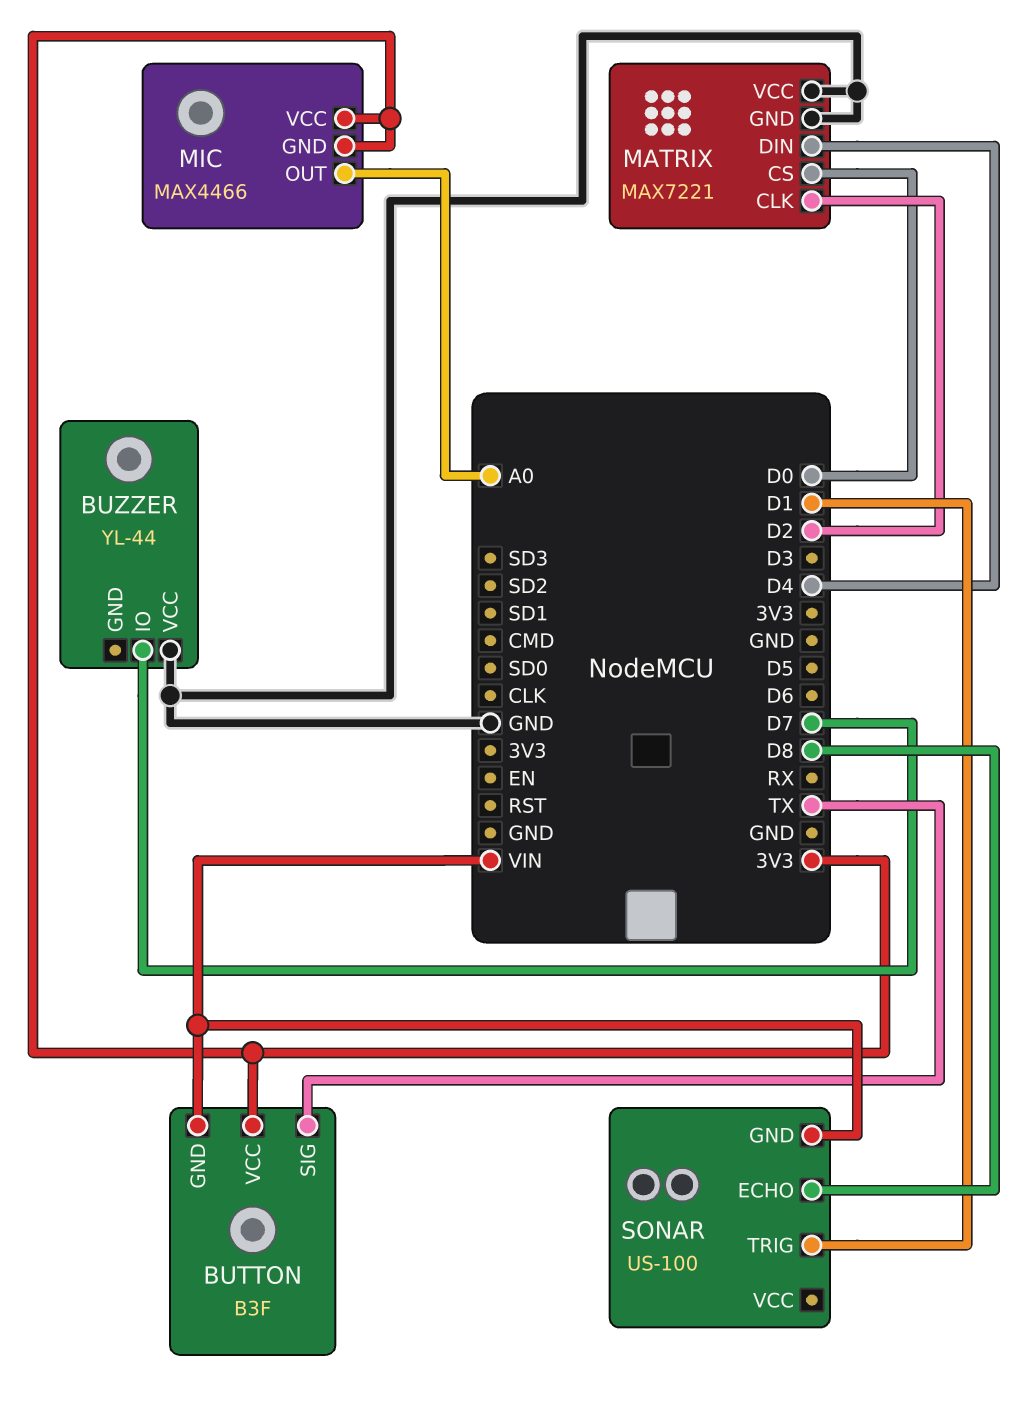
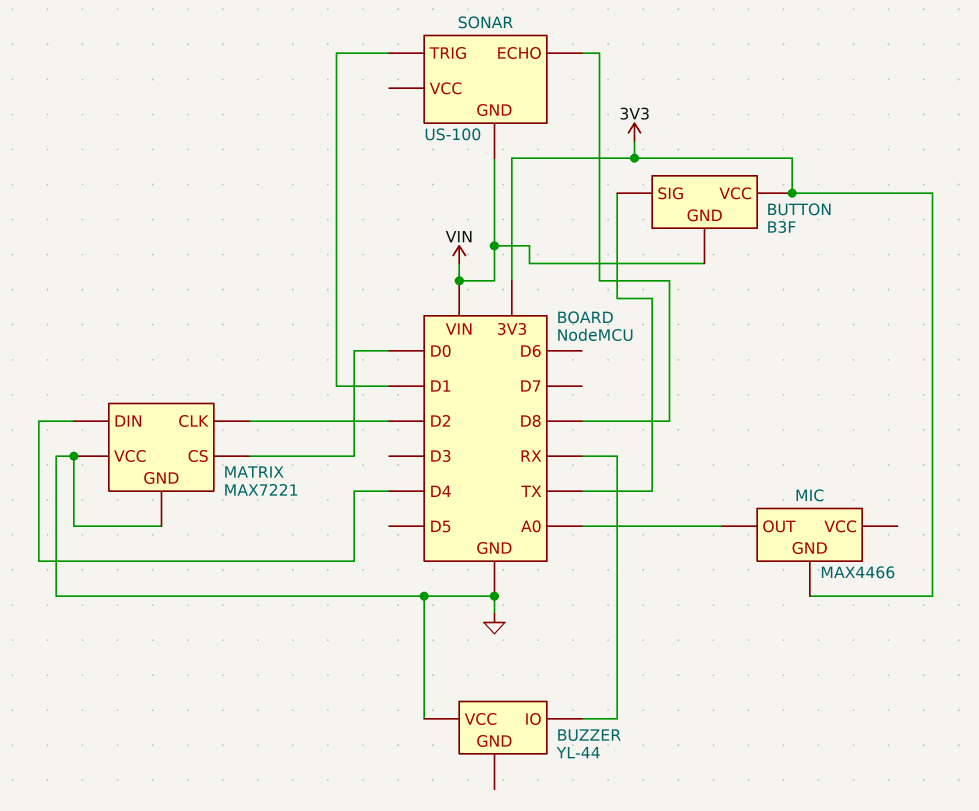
BUZZER pin IO: D7 -> RX
MIC pin VCC: 3V3 -> none

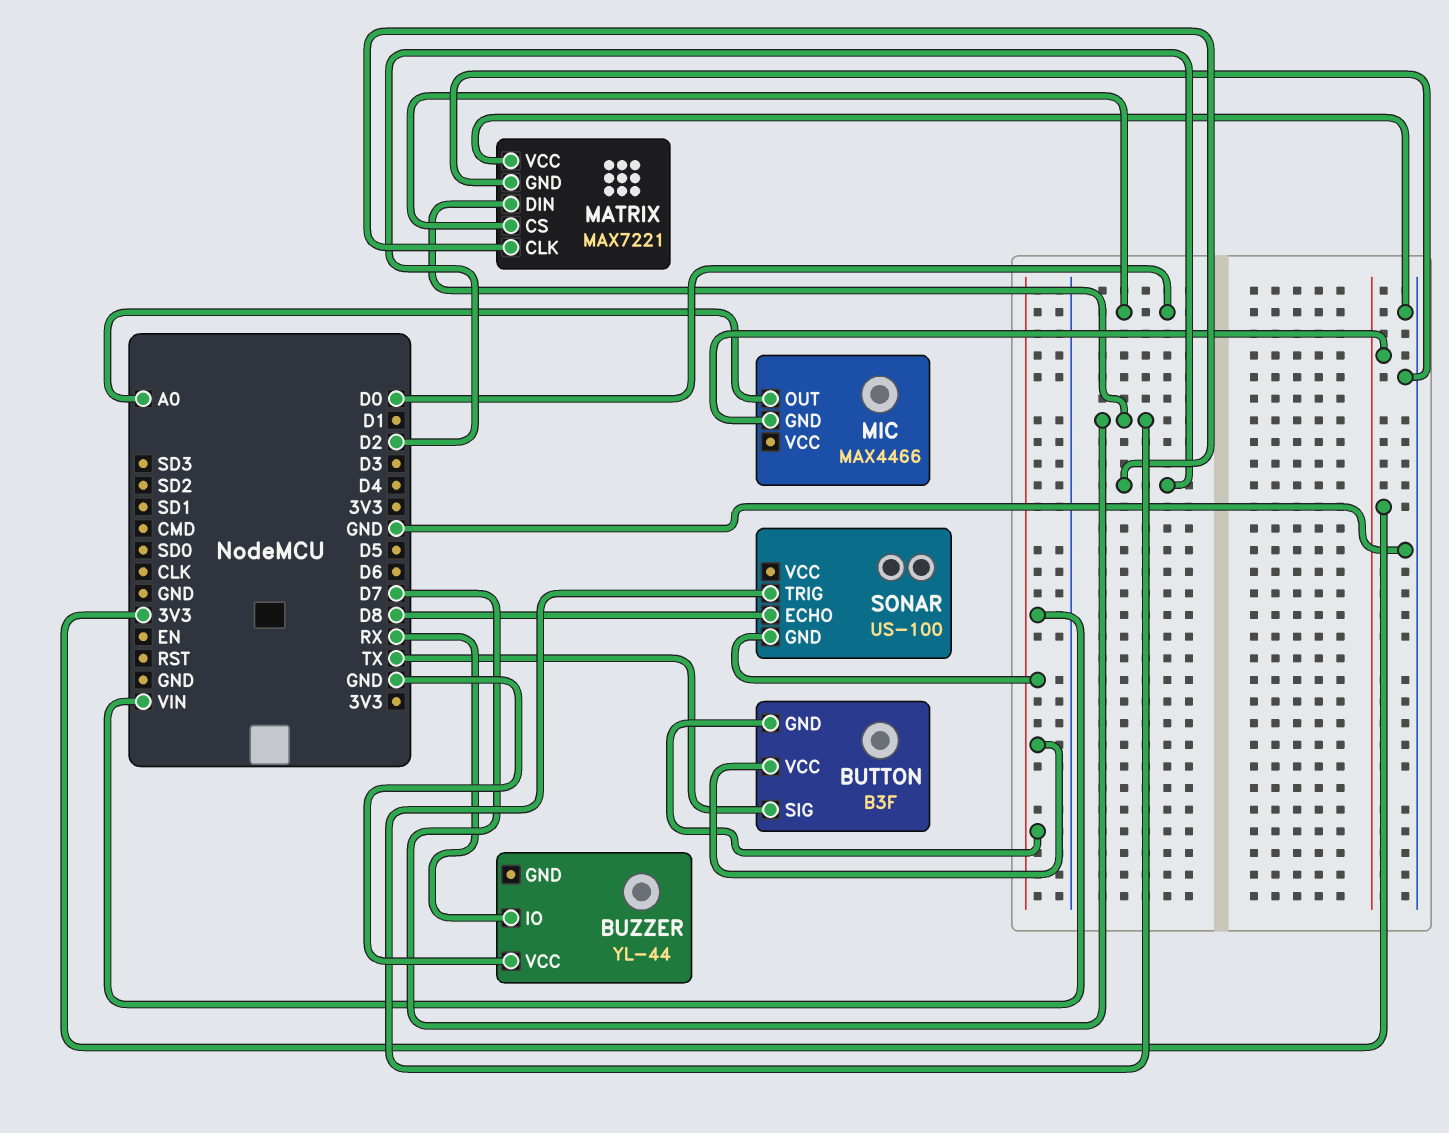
BUTTON pin VCC: 3V3 -> VIN
MATRIX pin DIN: D4 -> D7
SONAR pin TRIG: D1 -> D7

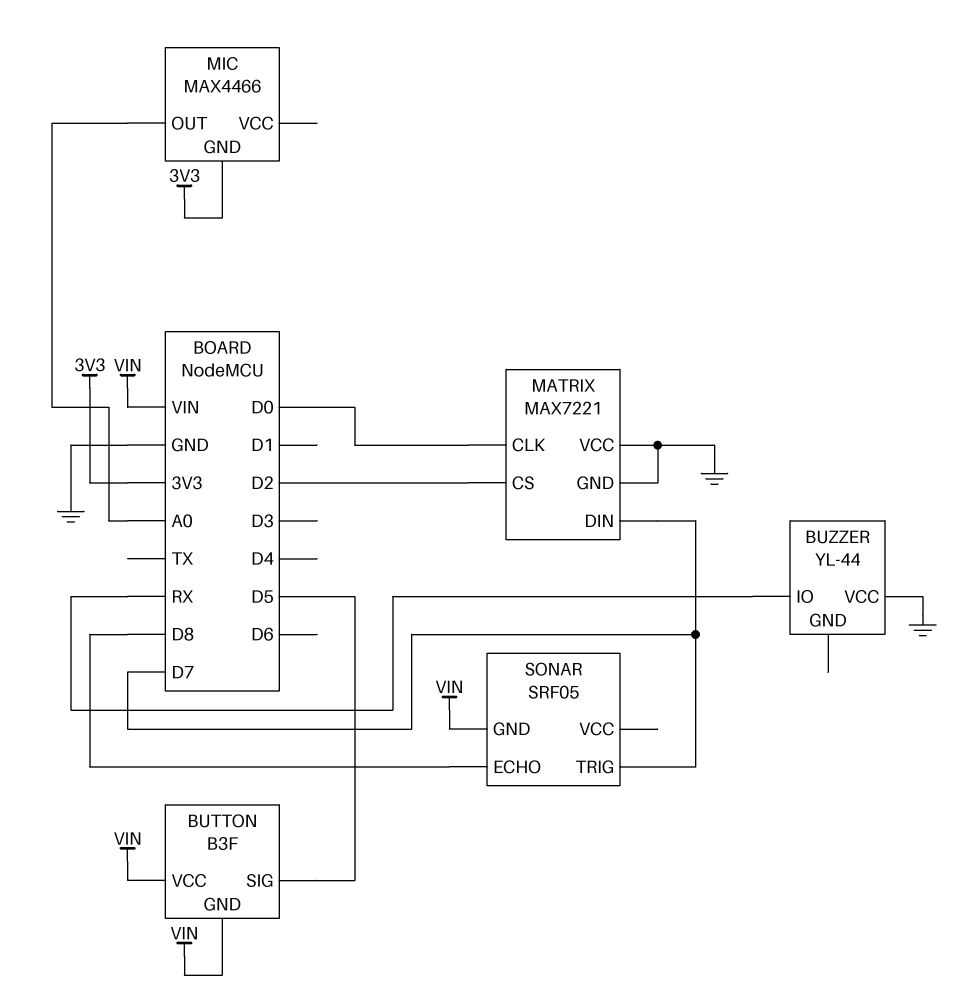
BUTTON pin SIG: TX -> D5
MATRIX pin CLK: D2 -> D0
MATRIX pin CS: D0 -> D2
SONAR: US-100 -> SRF05

